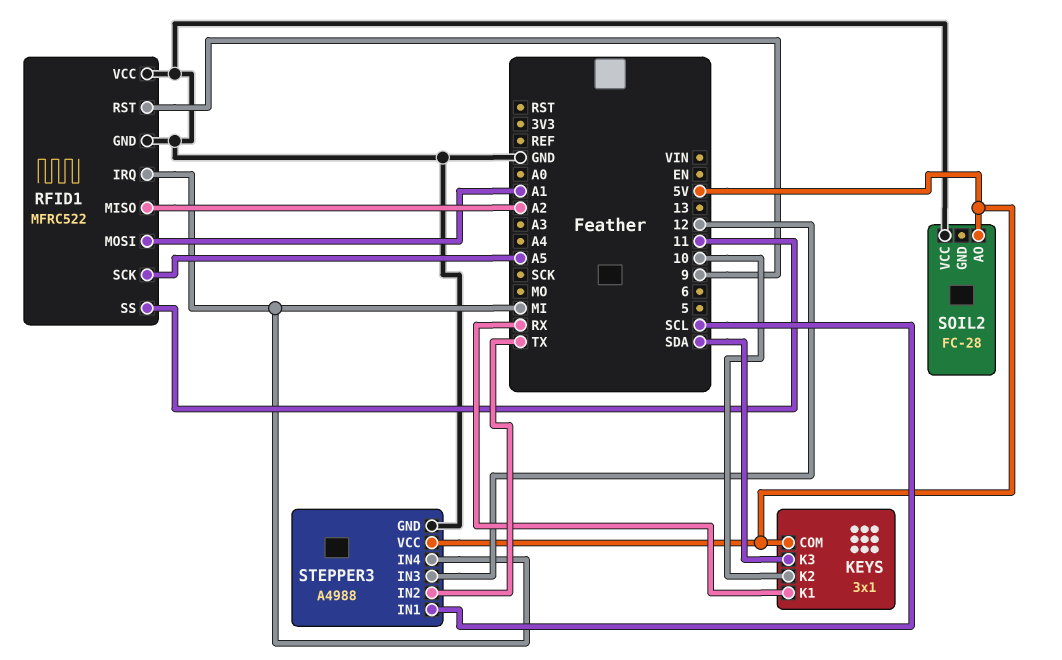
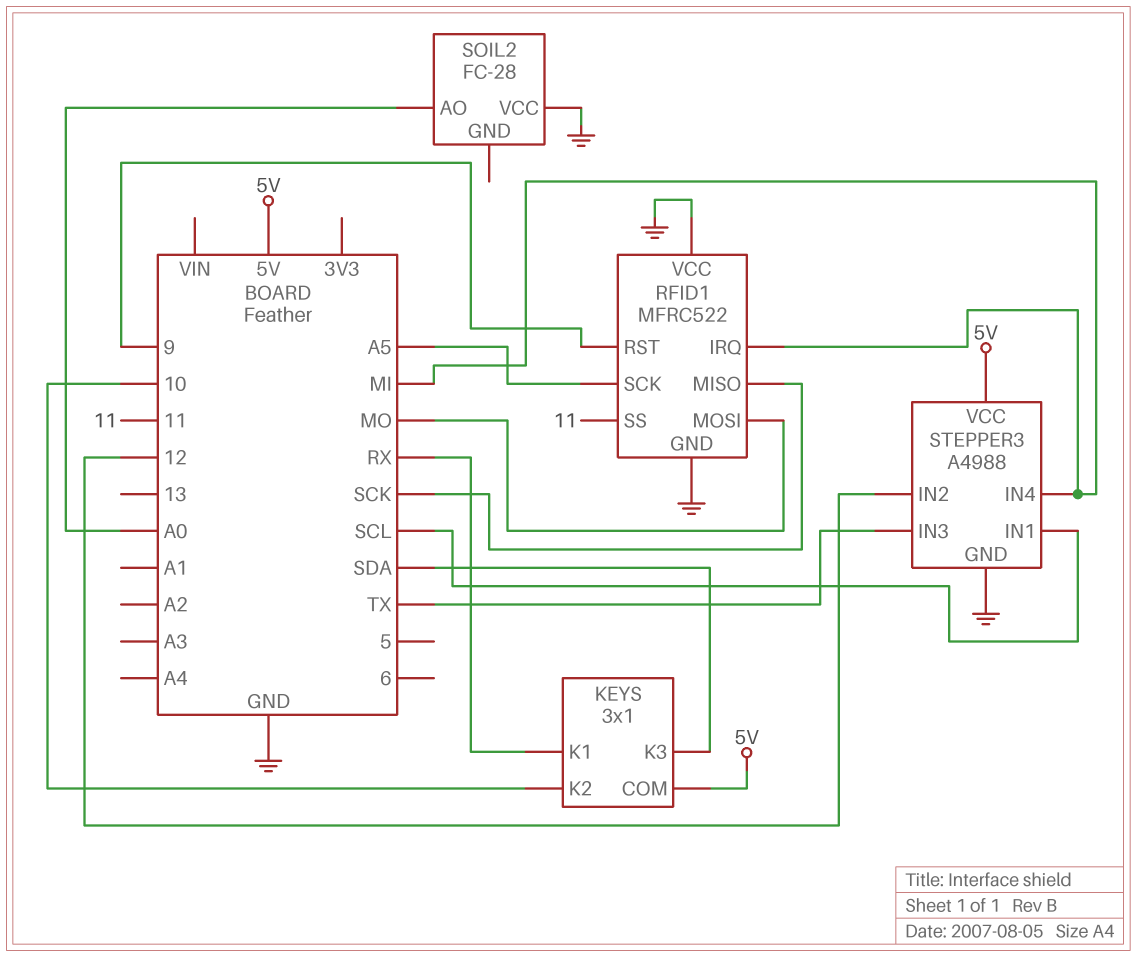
RFID1 pin MISO: A2 -> SCK
RFID1 pin MOSI: A1 -> MO
SOIL2 pin AO: 5V -> A0
STEPPER3 pin IN2: TX -> 12
STEPPER3 pin IN3: 12 -> TX

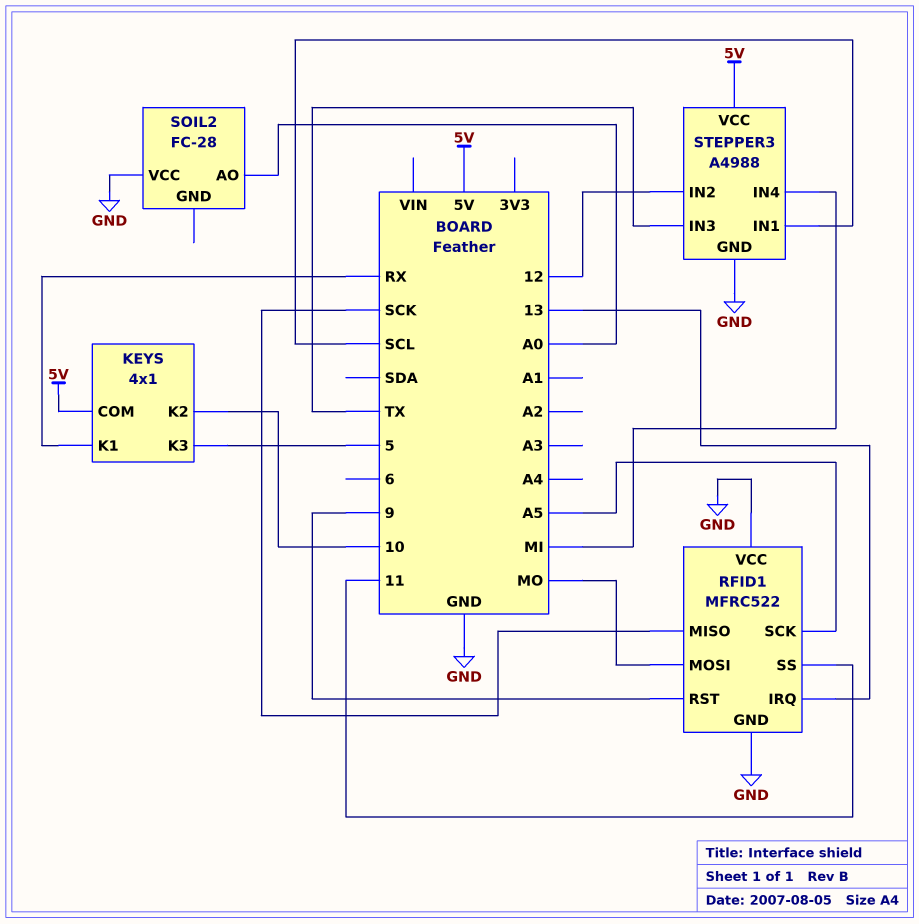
KEYS: 3x1 -> 4x1
KEYS pin K3: SDA -> 5
RFID1 pin IRQ: MI -> 13

